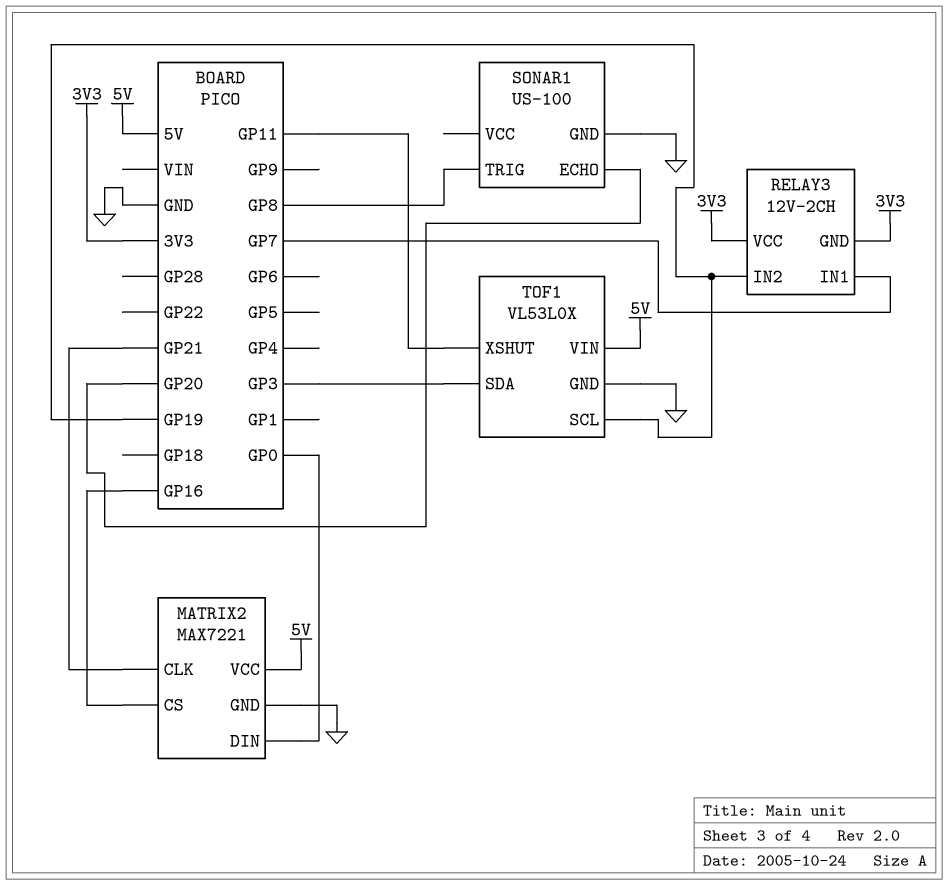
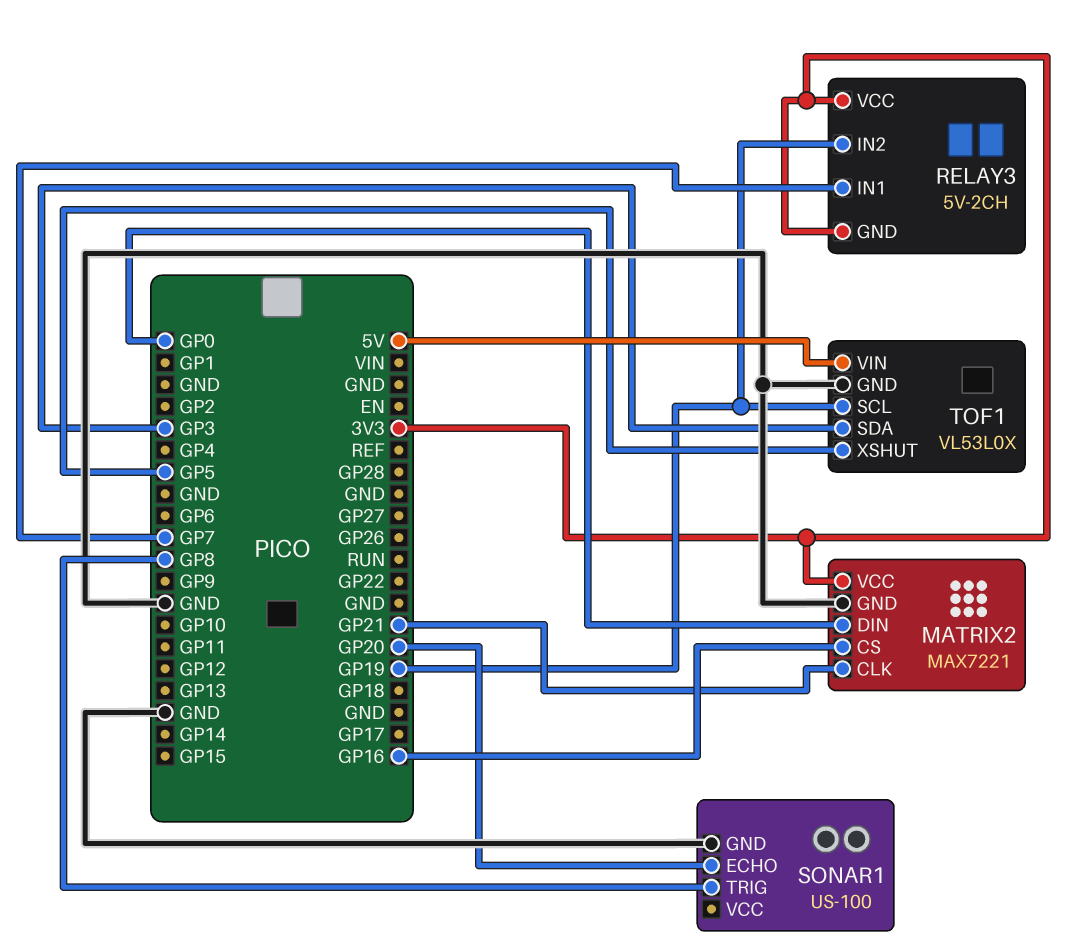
MATRIX2 pin VCC: 5V -> 3V3
RELAY3: 12V-2CH -> 5V-2CH
TOF1 pin XSHUT: GP11 -> GP5

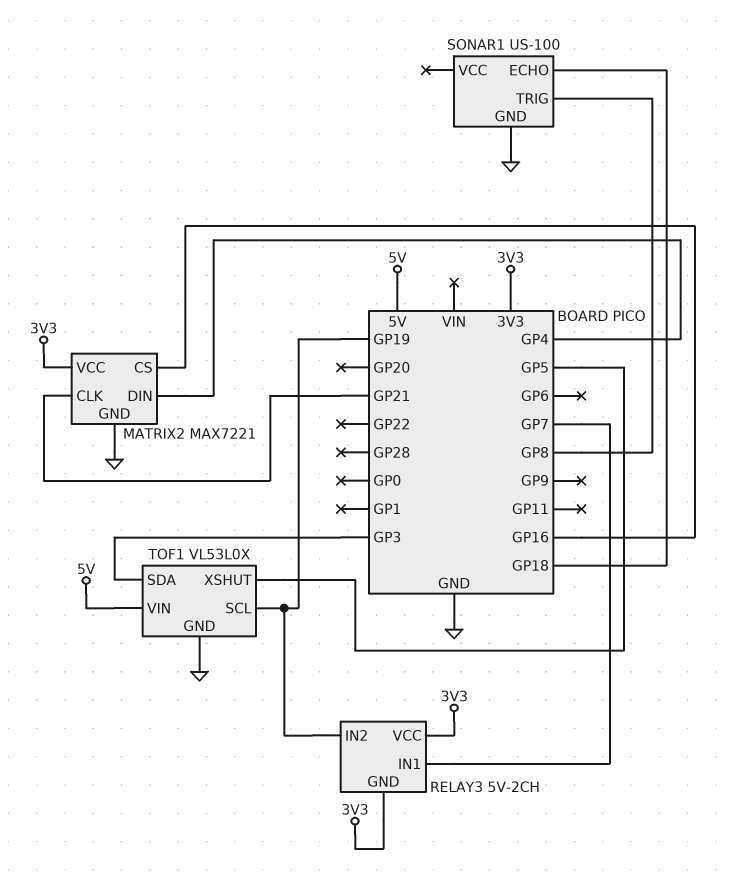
MATRIX2 pin DIN: GP0 -> GP4
SONAR1 pin ECHO: GP20 -> GP18

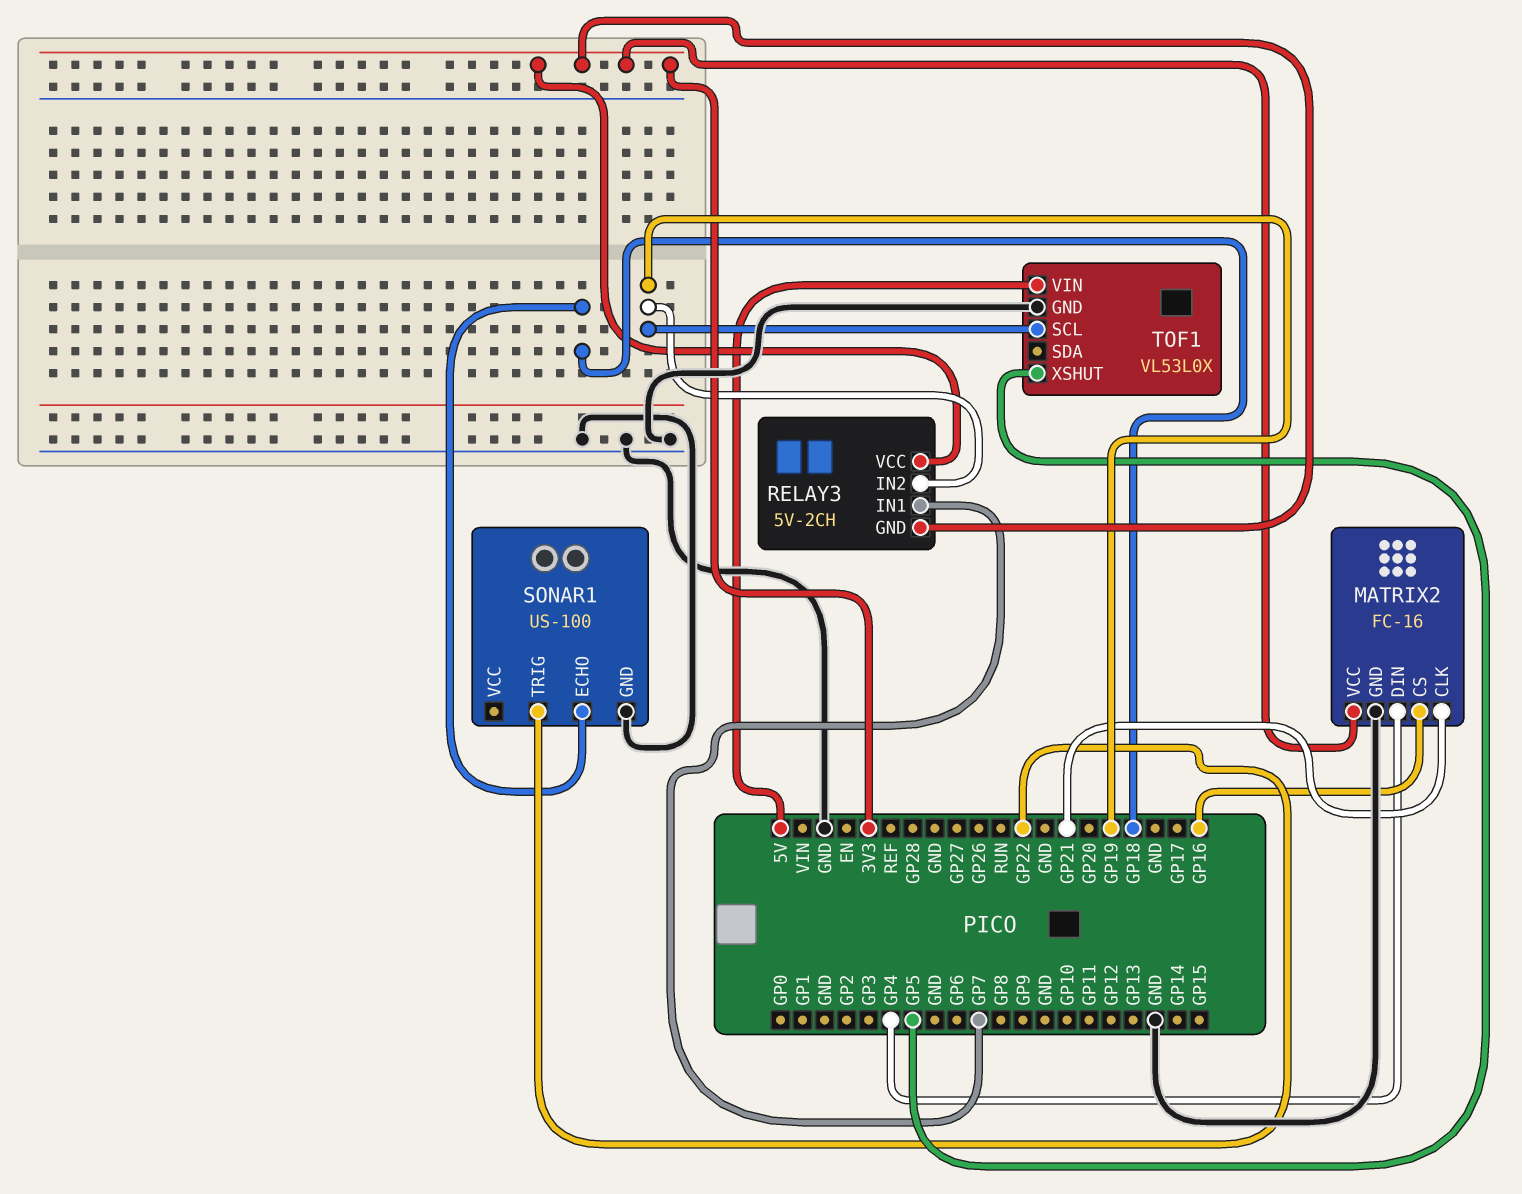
MATRIX2: MAX7221 -> FC-16
SONAR1 pin TRIG: GP8 -> GP22
TOF1 pin SDA: GP3 -> none

